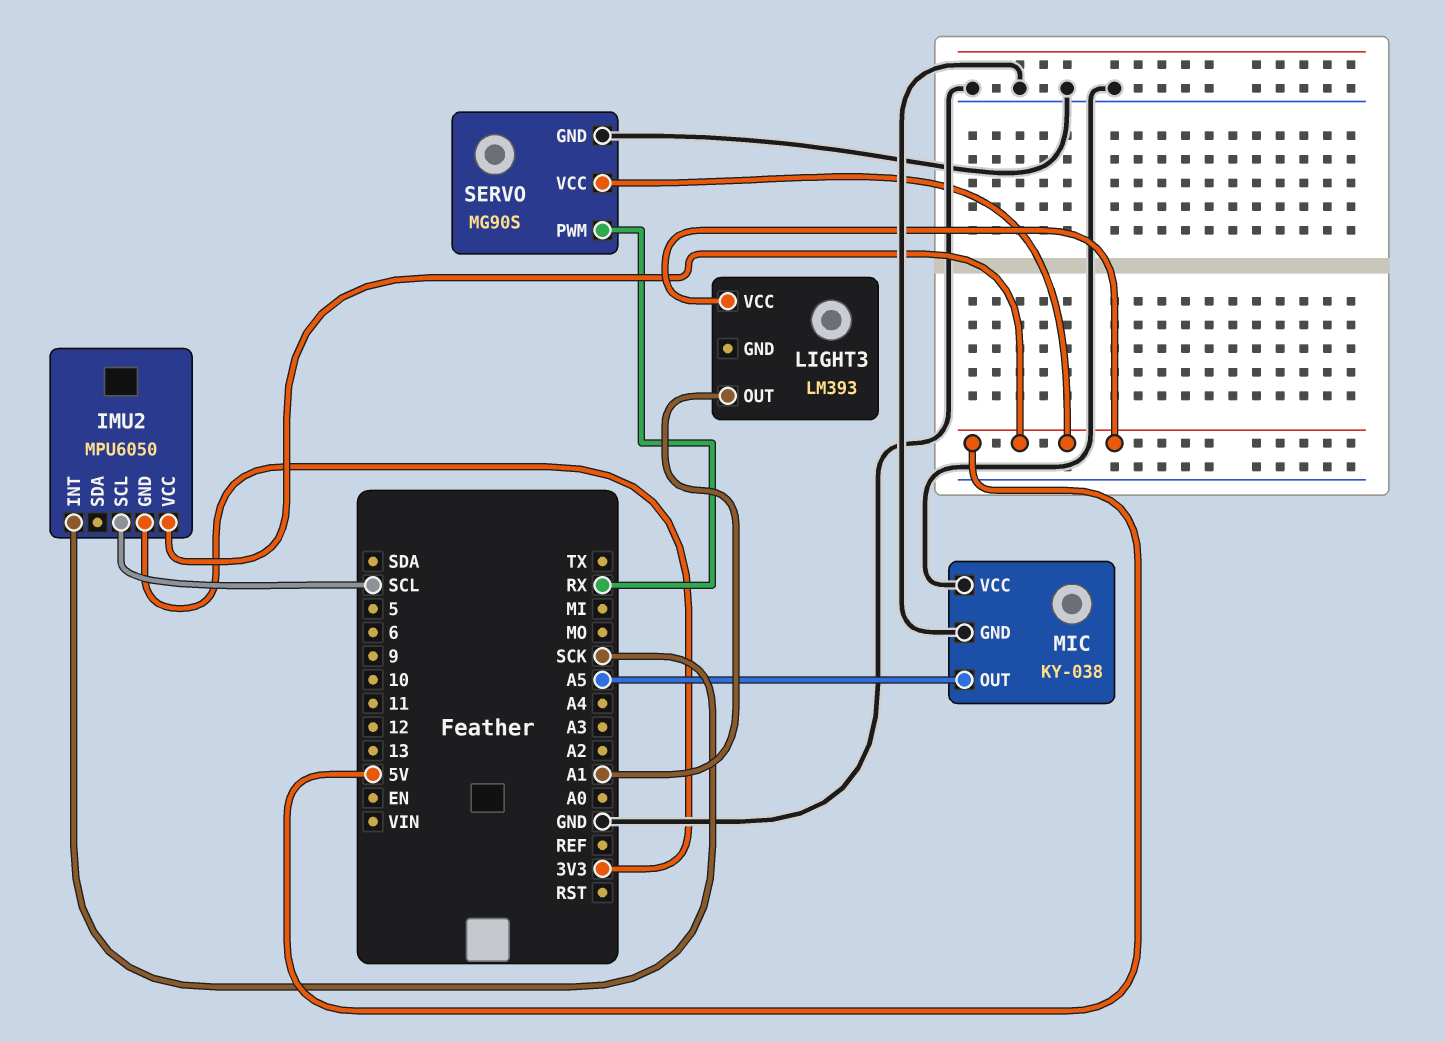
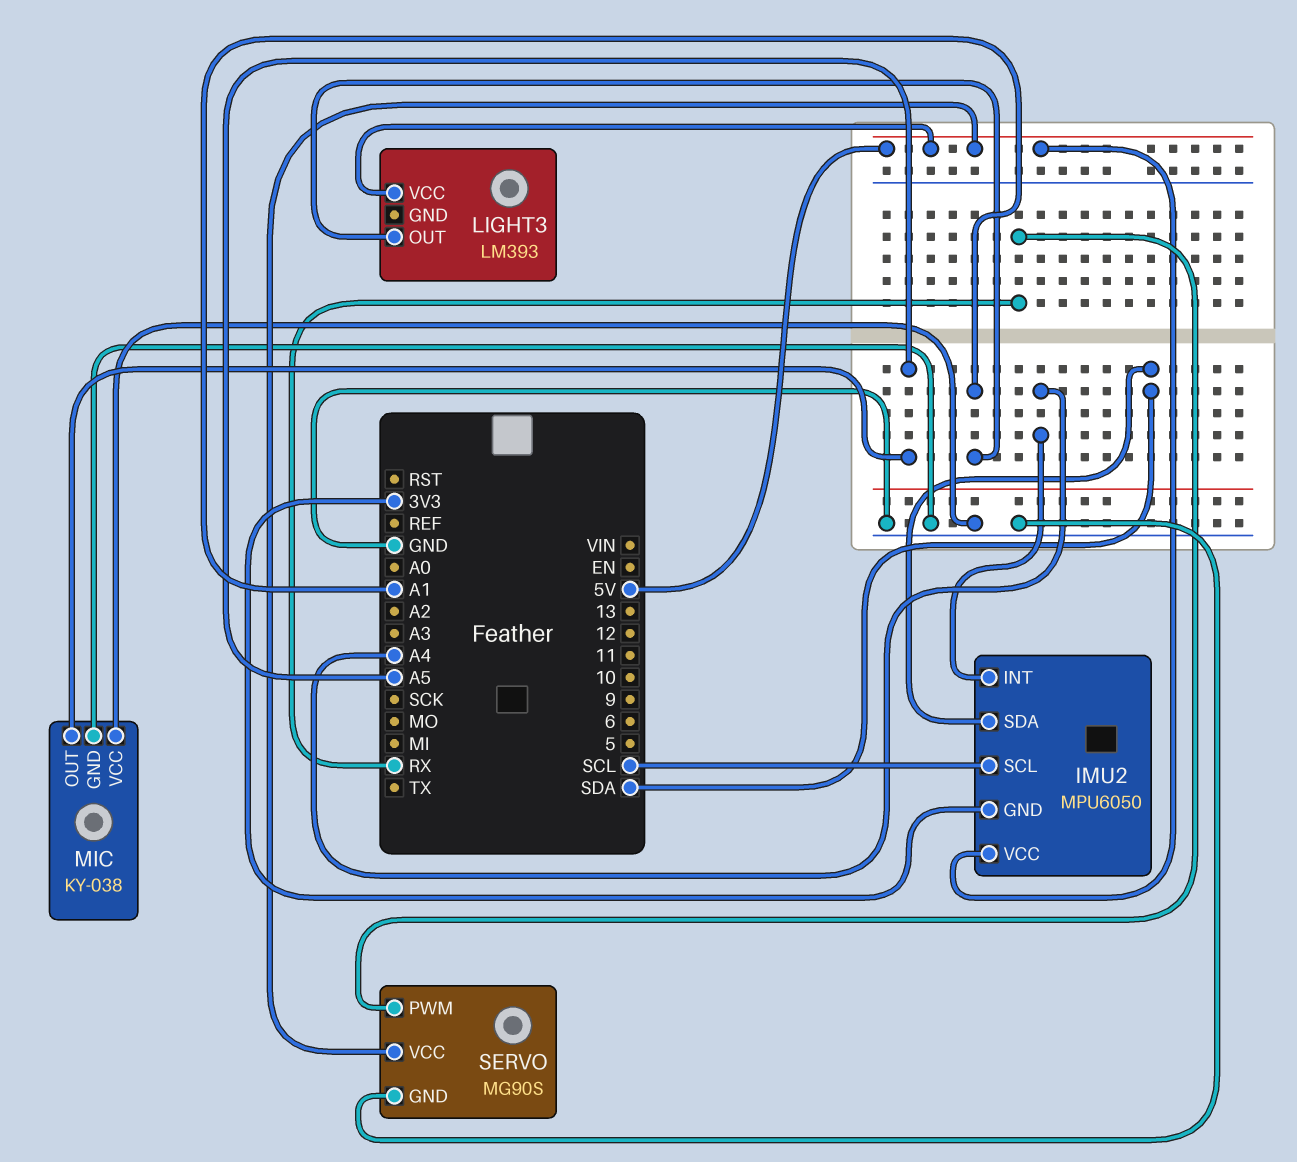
IMU2 pin INT: SCK -> A4
IMU2 pin SDA: none -> SDA

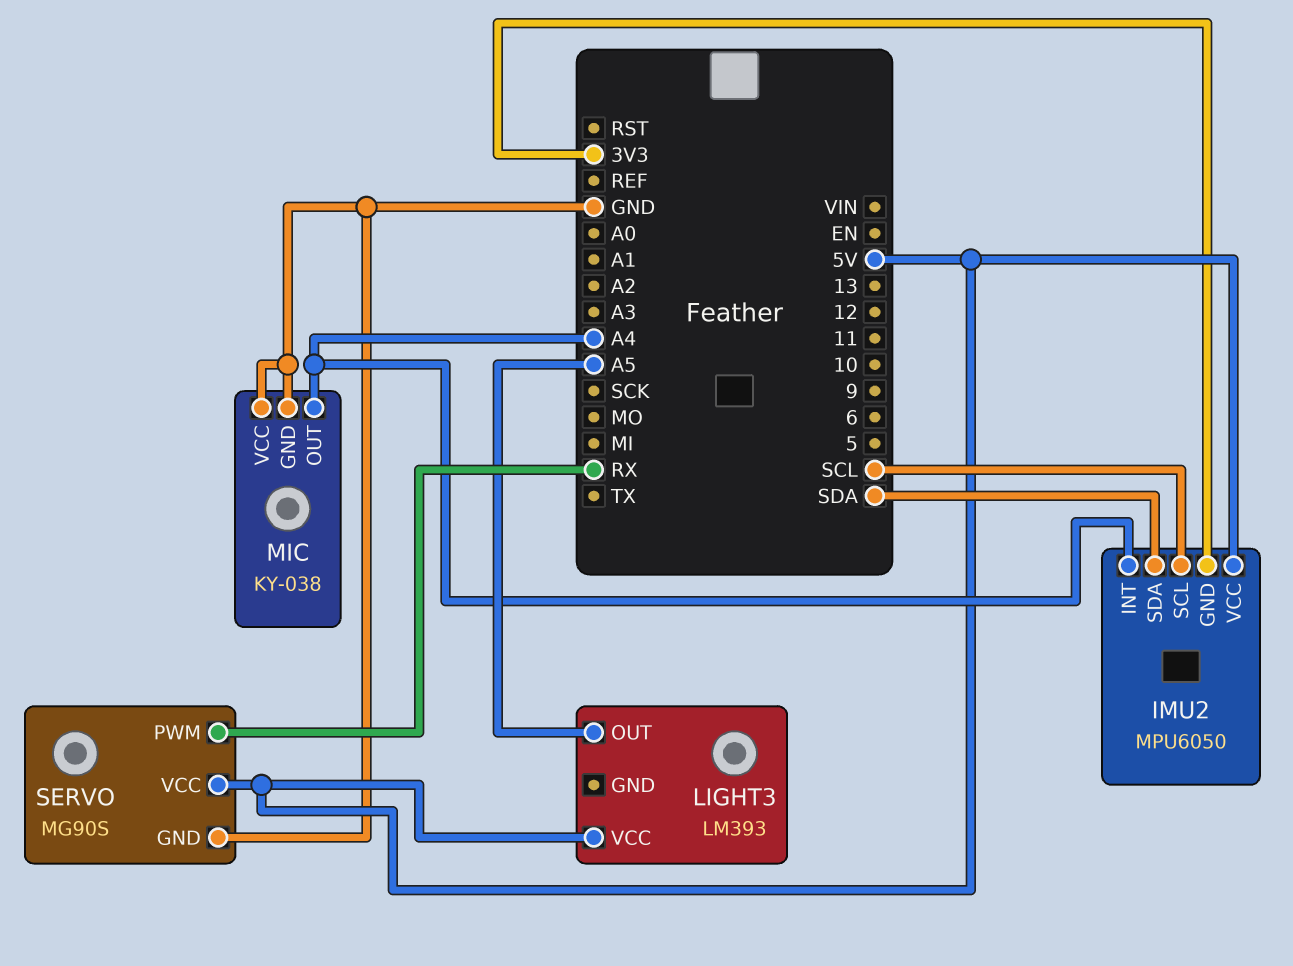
LIGHT3 pin OUT: A1 -> A5
MIC pin OUT: A5 -> A4

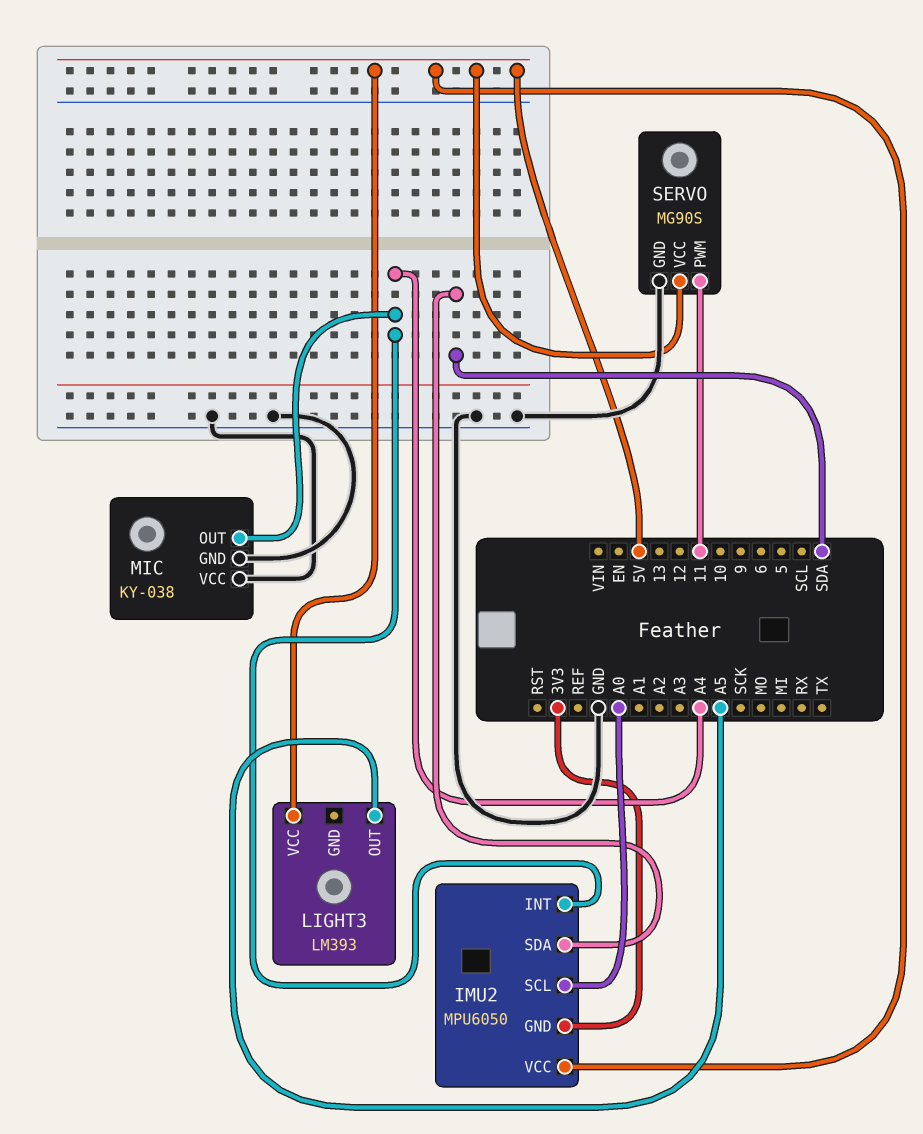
IMU2 pin SCL: SCL -> A0
SERVO pin PWM: RX -> 11

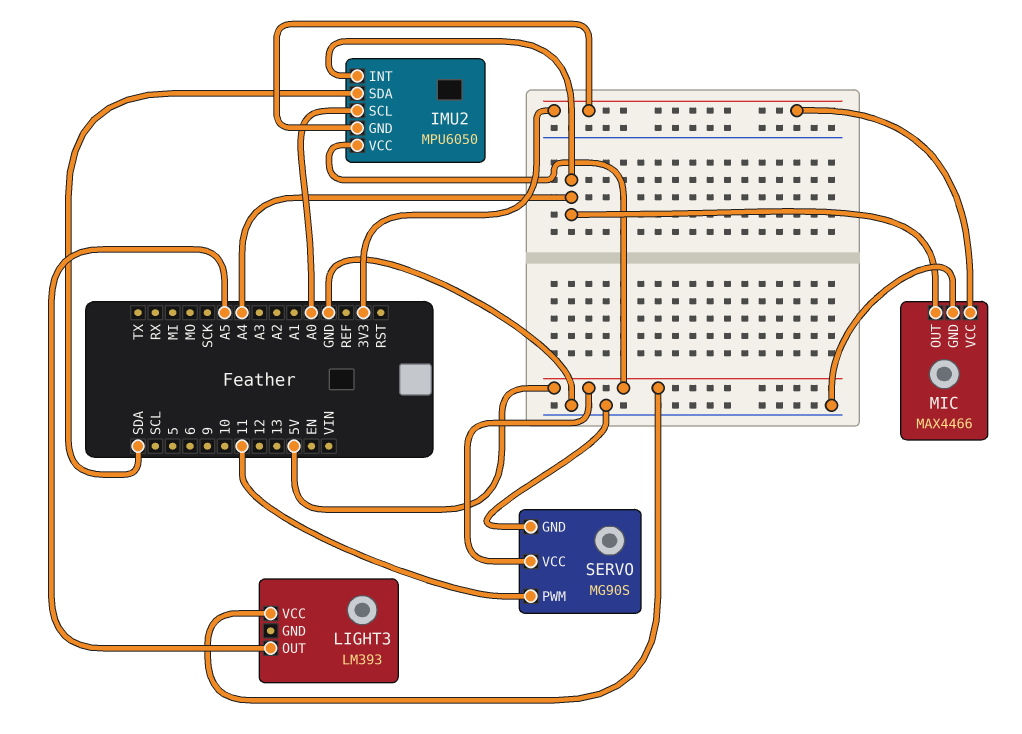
MIC: KY-038 -> MAX4466
MIC pin VCC: GND -> 3V3

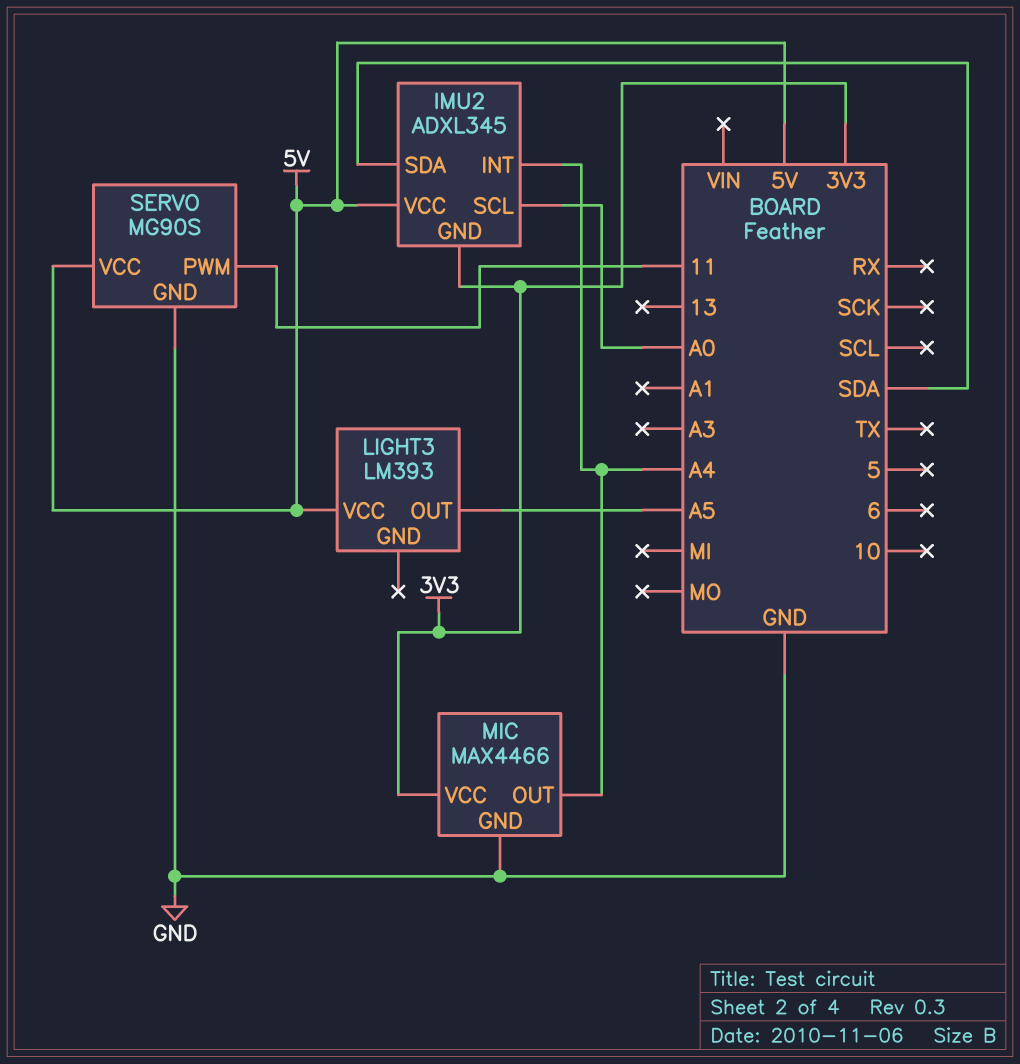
IMU2: MPU6050 -> ADXL345

